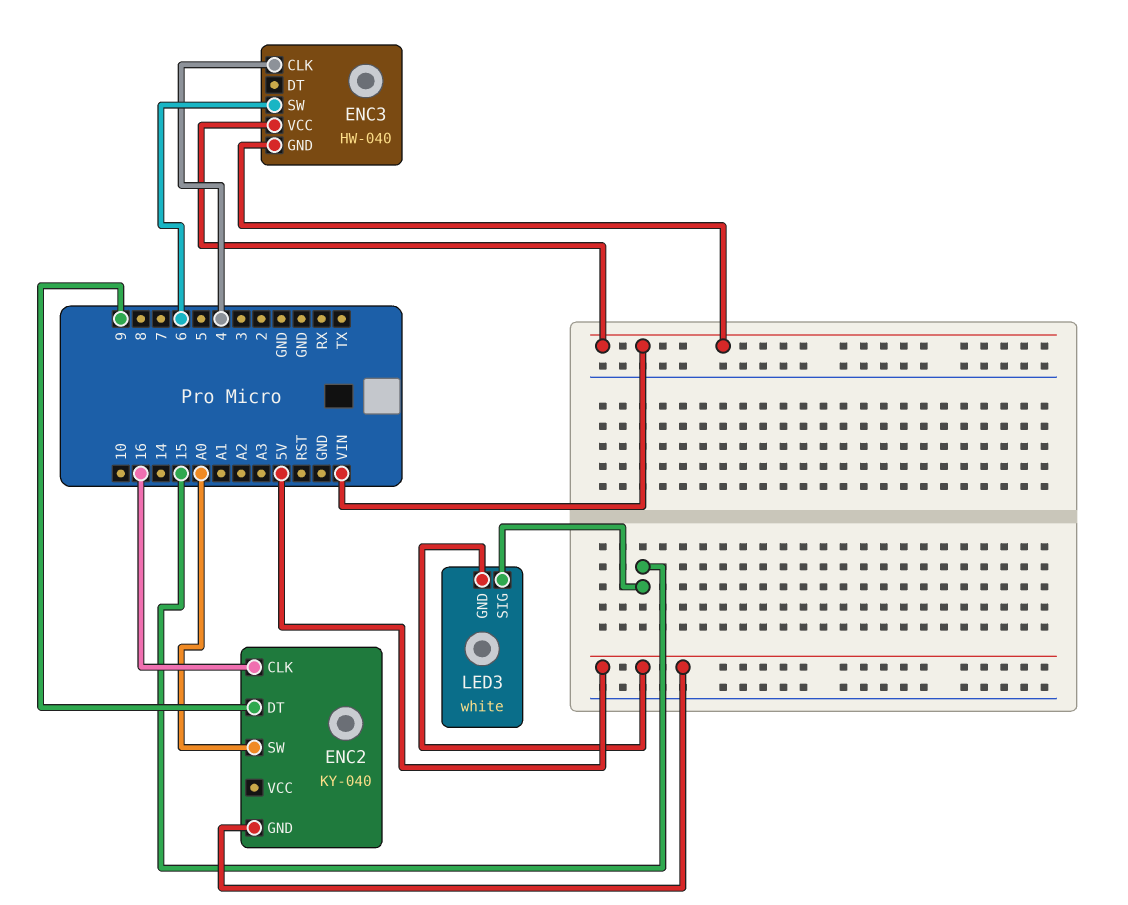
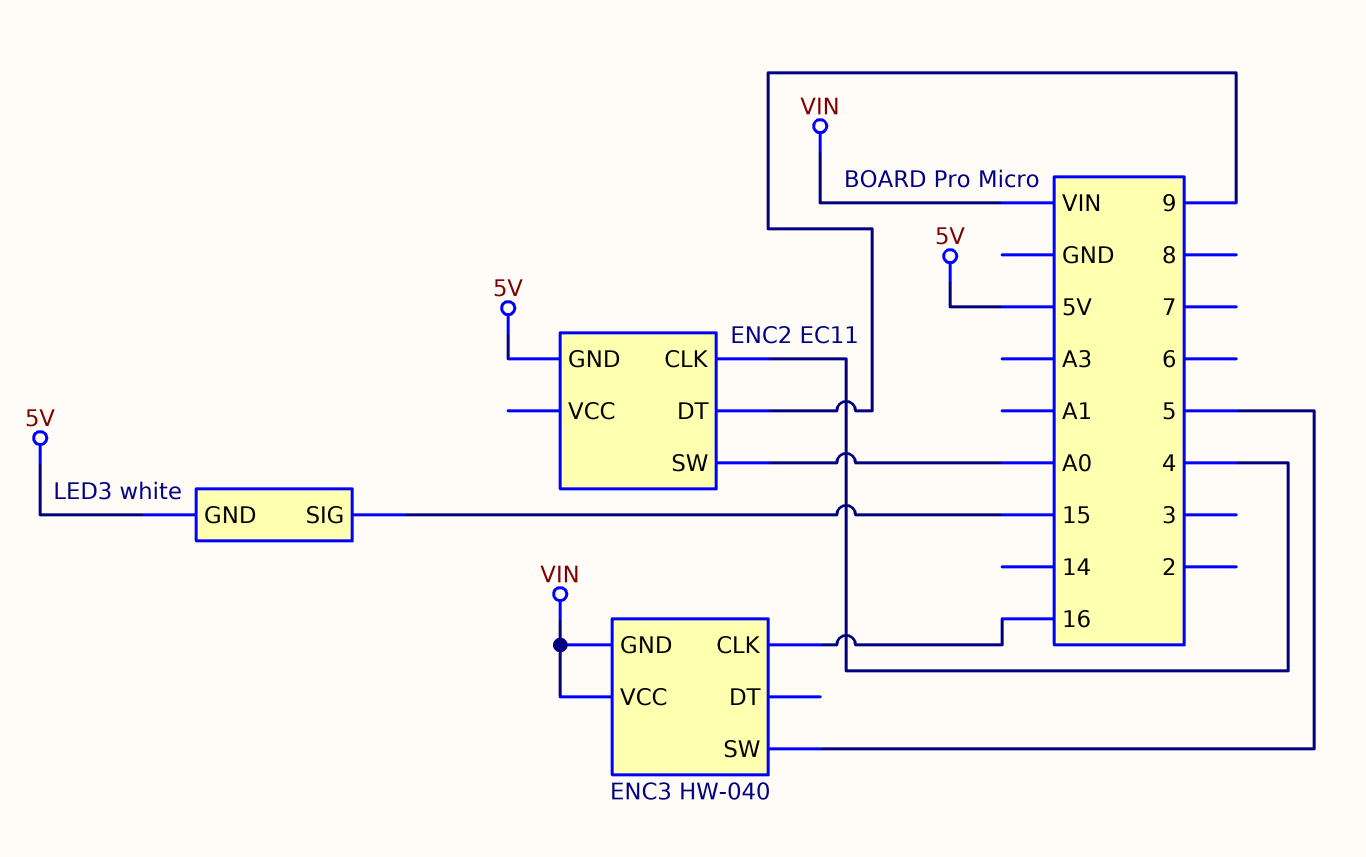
ENC2: KY-040 -> EC11
ENC2 pin CLK: 16 -> 4
ENC3 pin CLK: 4 -> 16
ENC3 pin SW: 6 -> 5

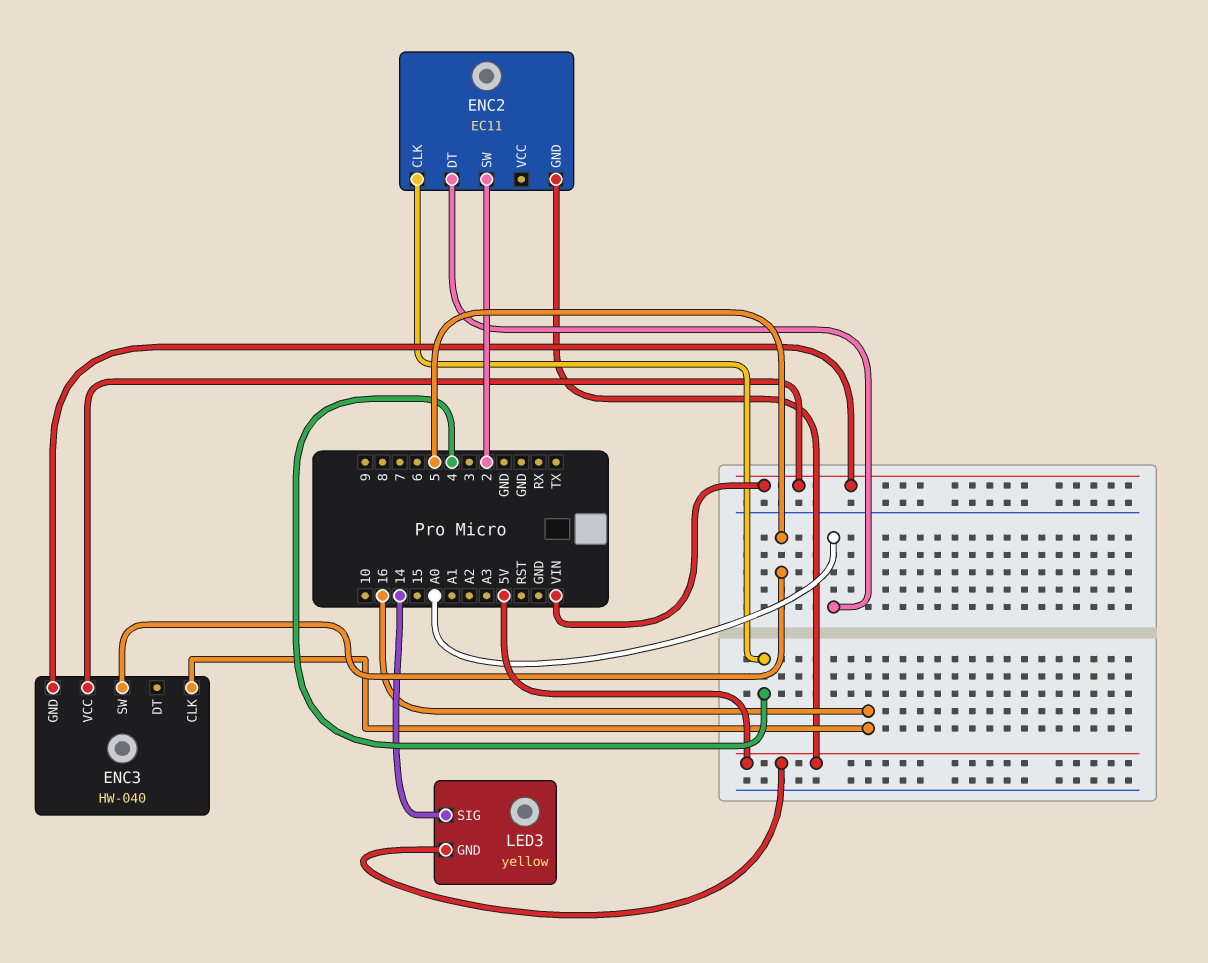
ENC2 pin DT: 9 -> A0
ENC2 pin SW: A0 -> 2
LED3: white -> yellow
LED3 pin SIG: 15 -> 14

